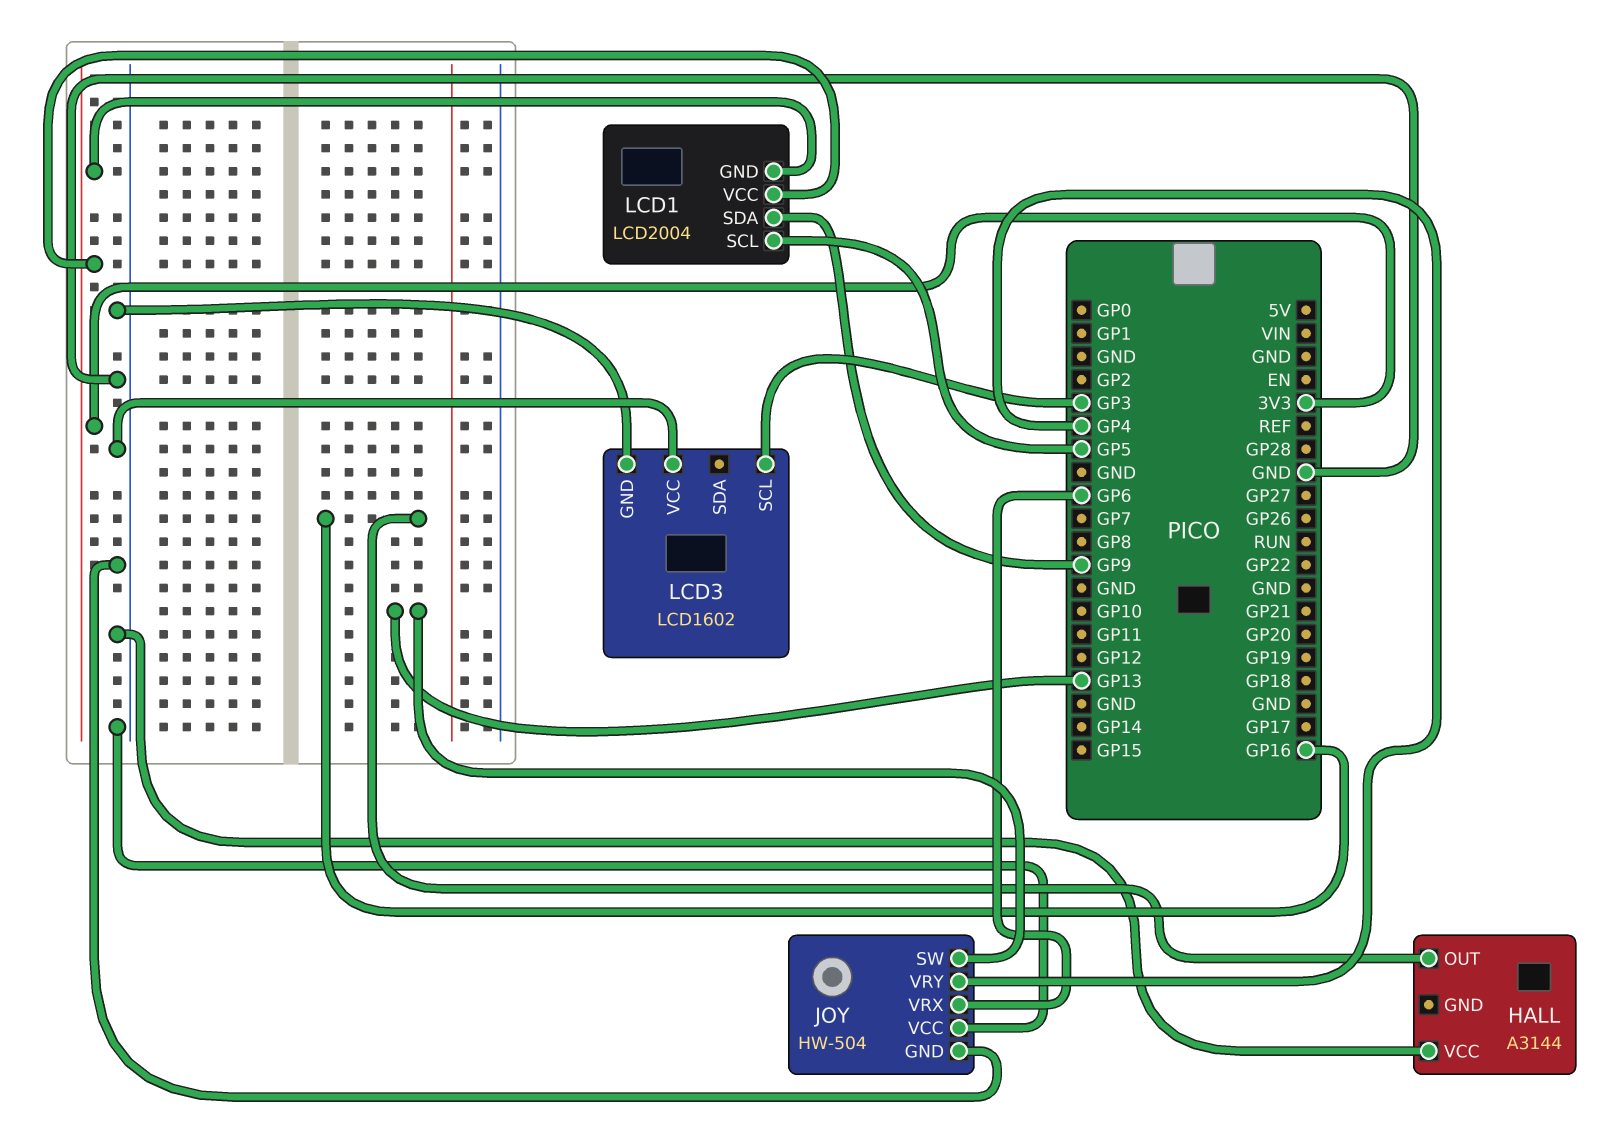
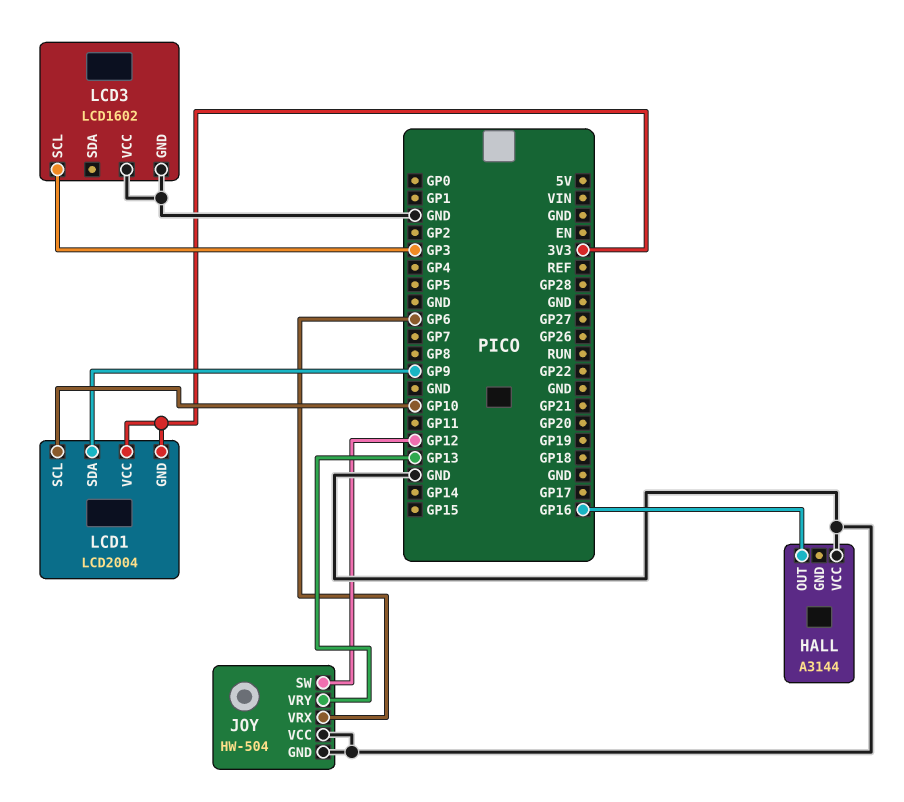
JOY pin SW: GP13 -> GP12
JOY pin VRY: GP4 -> GP13
LCD1 pin SCL: GP5 -> GP10

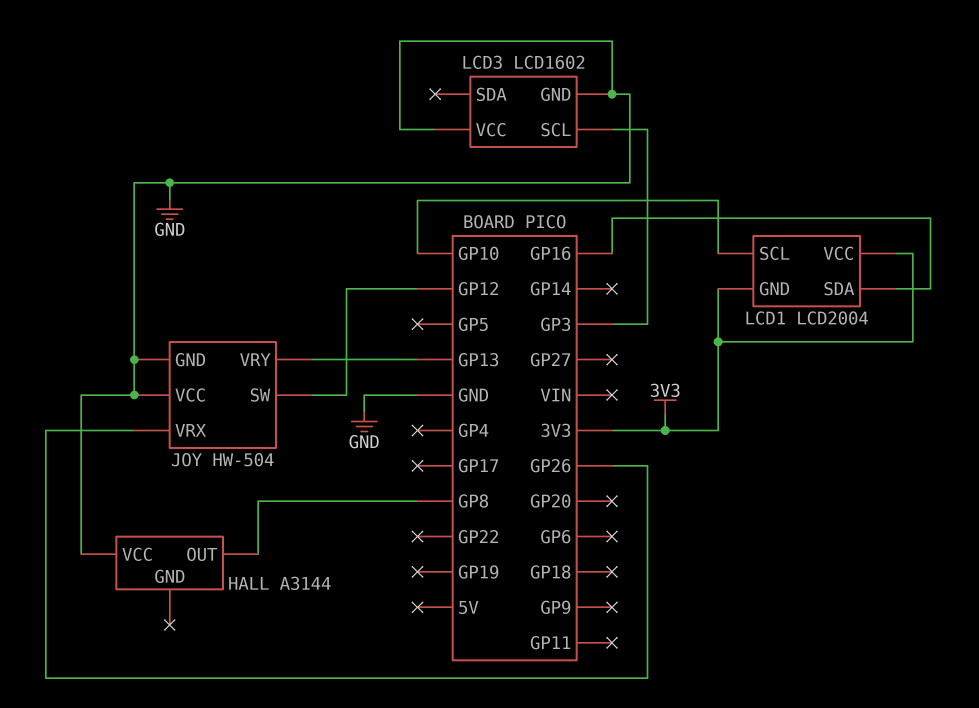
HALL pin OUT: GP16 -> GP8
JOY pin VRX: GP6 -> GP26
LCD1 pin SDA: GP9 -> GP16

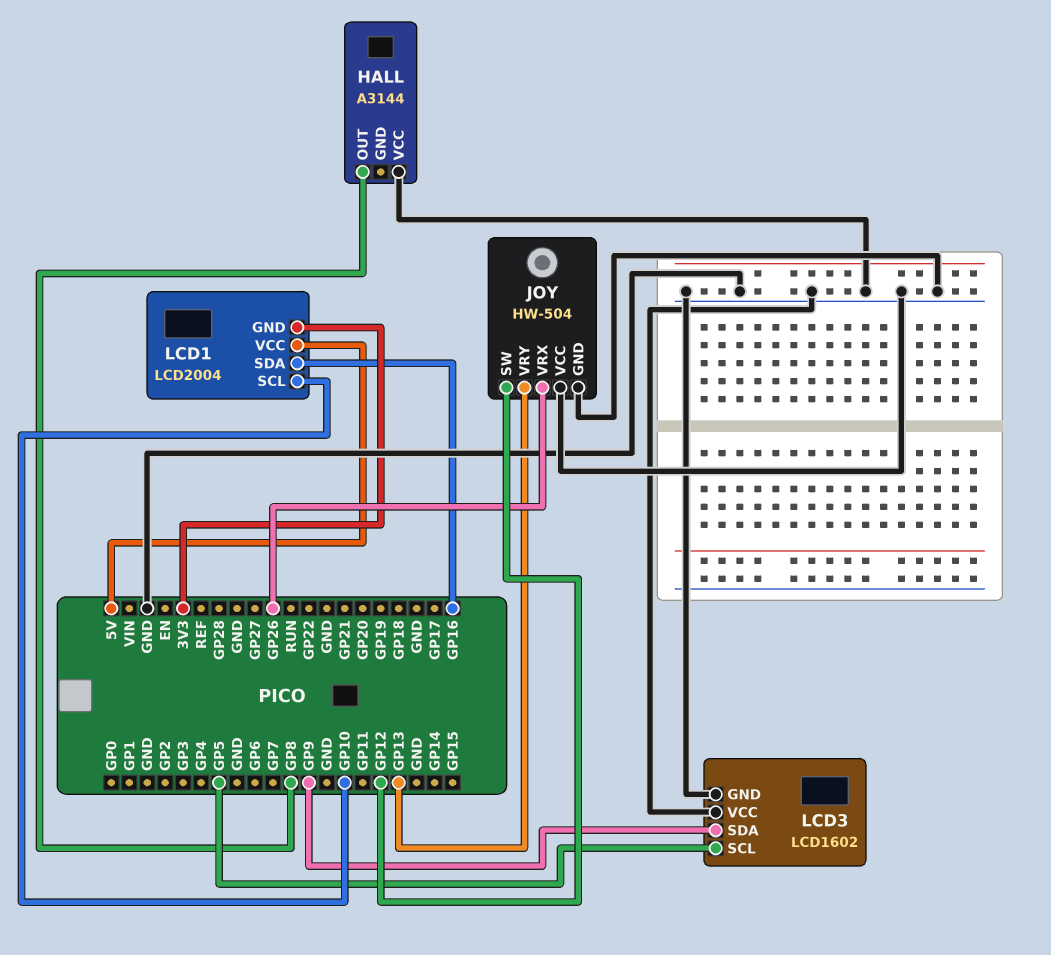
LCD1 pin VCC: 3V3 -> 5V
LCD3 pin SCL: GP3 -> GP5
LCD3 pin SDA: none -> GP9

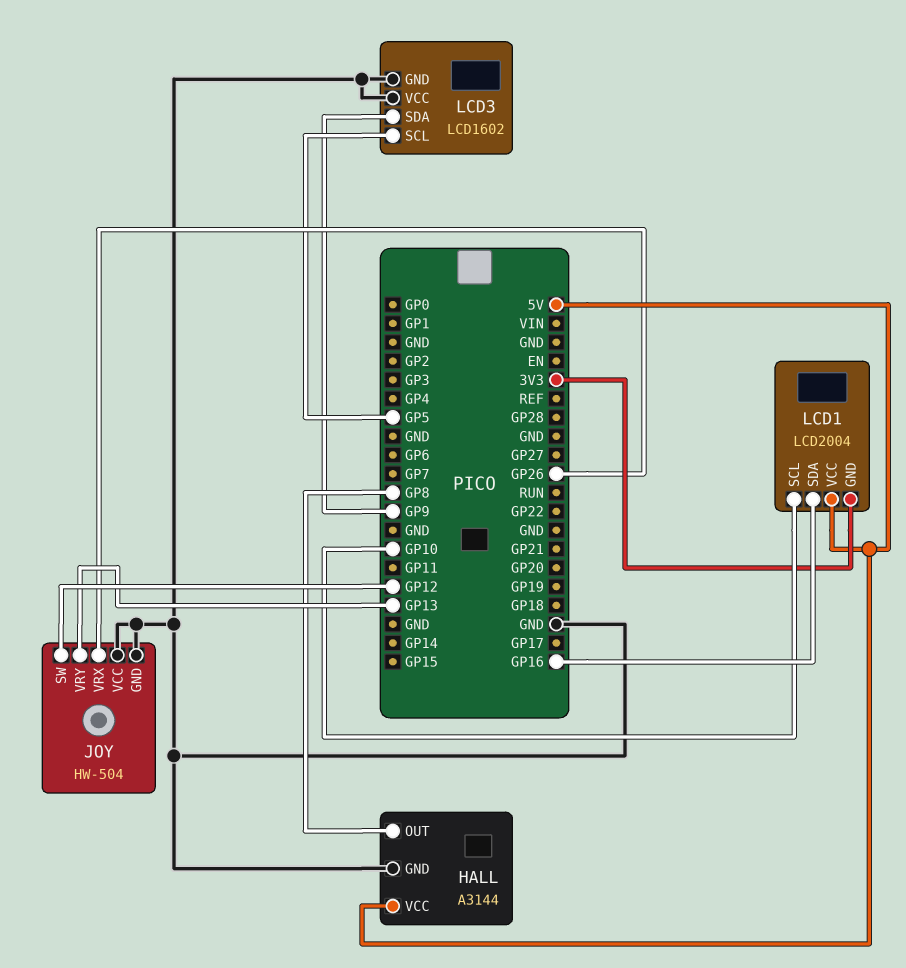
HALL pin GND: none -> GND
HALL pin VCC: GND -> 5V

